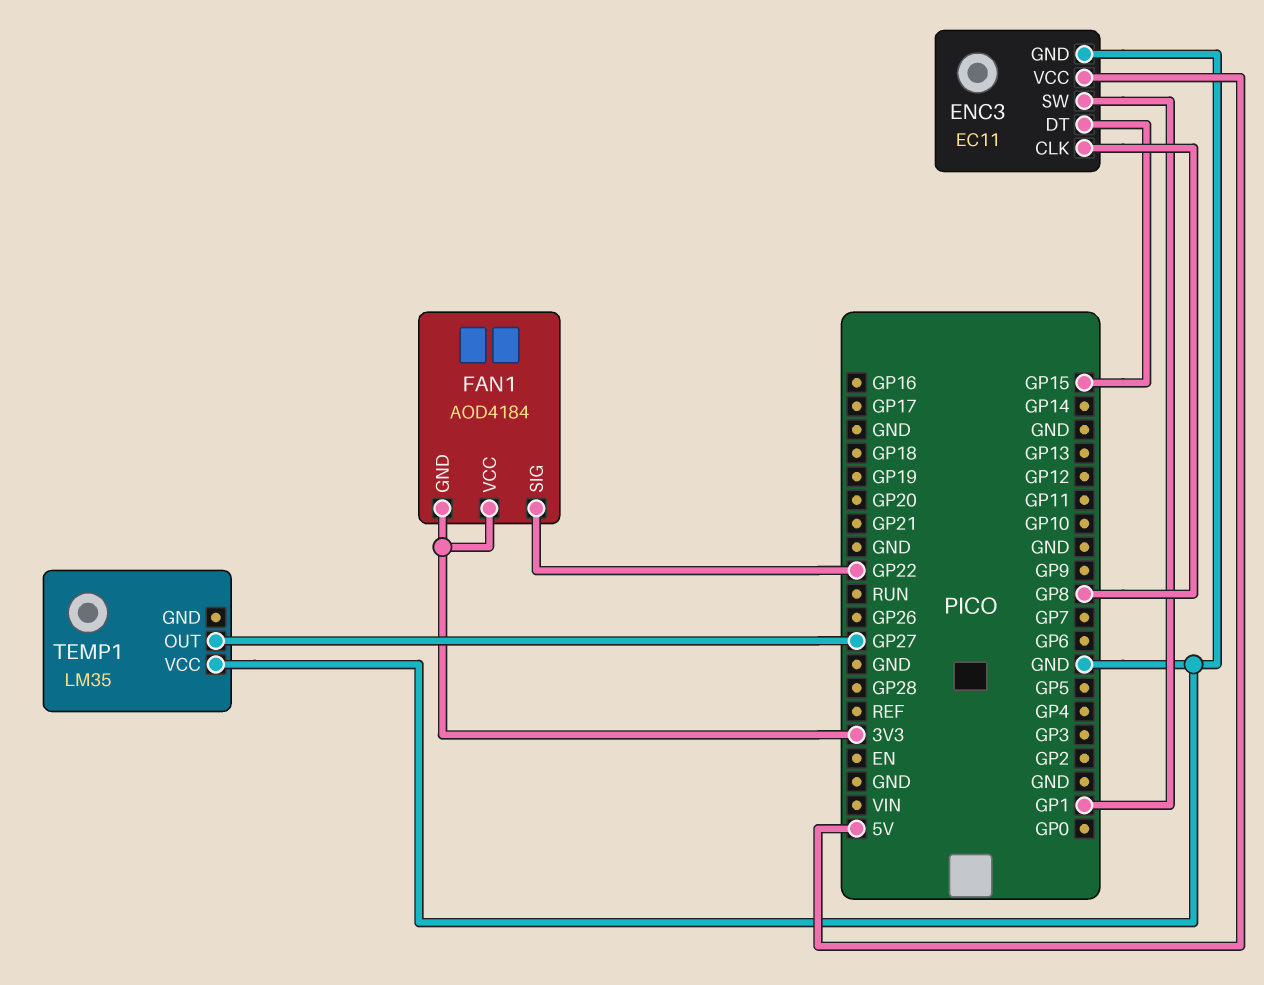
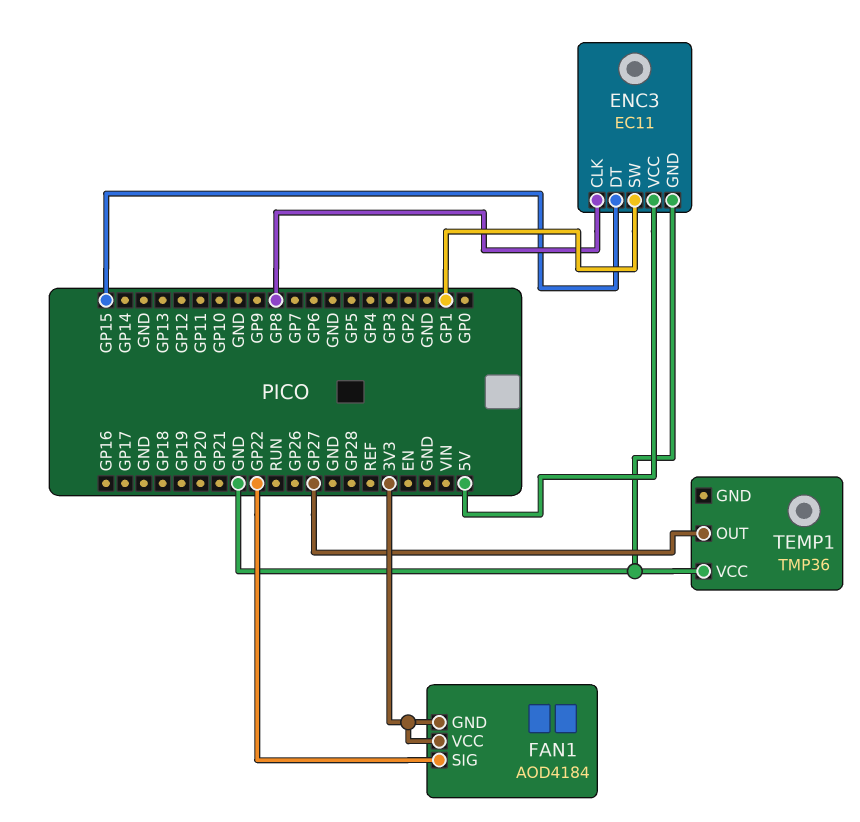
TEMP1: LM35 -> TMP36

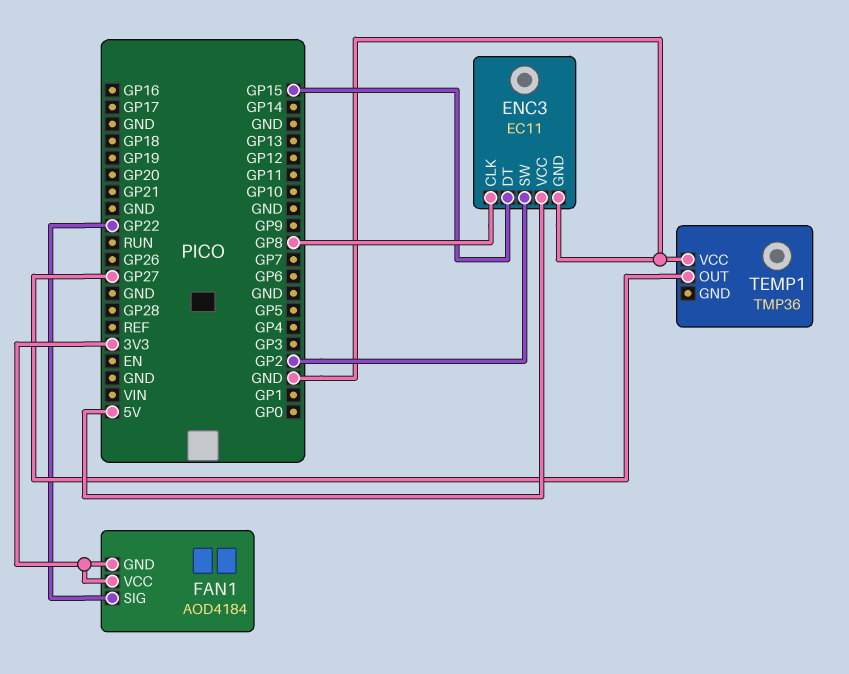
ENC3 pin SW: GP1 -> GP2

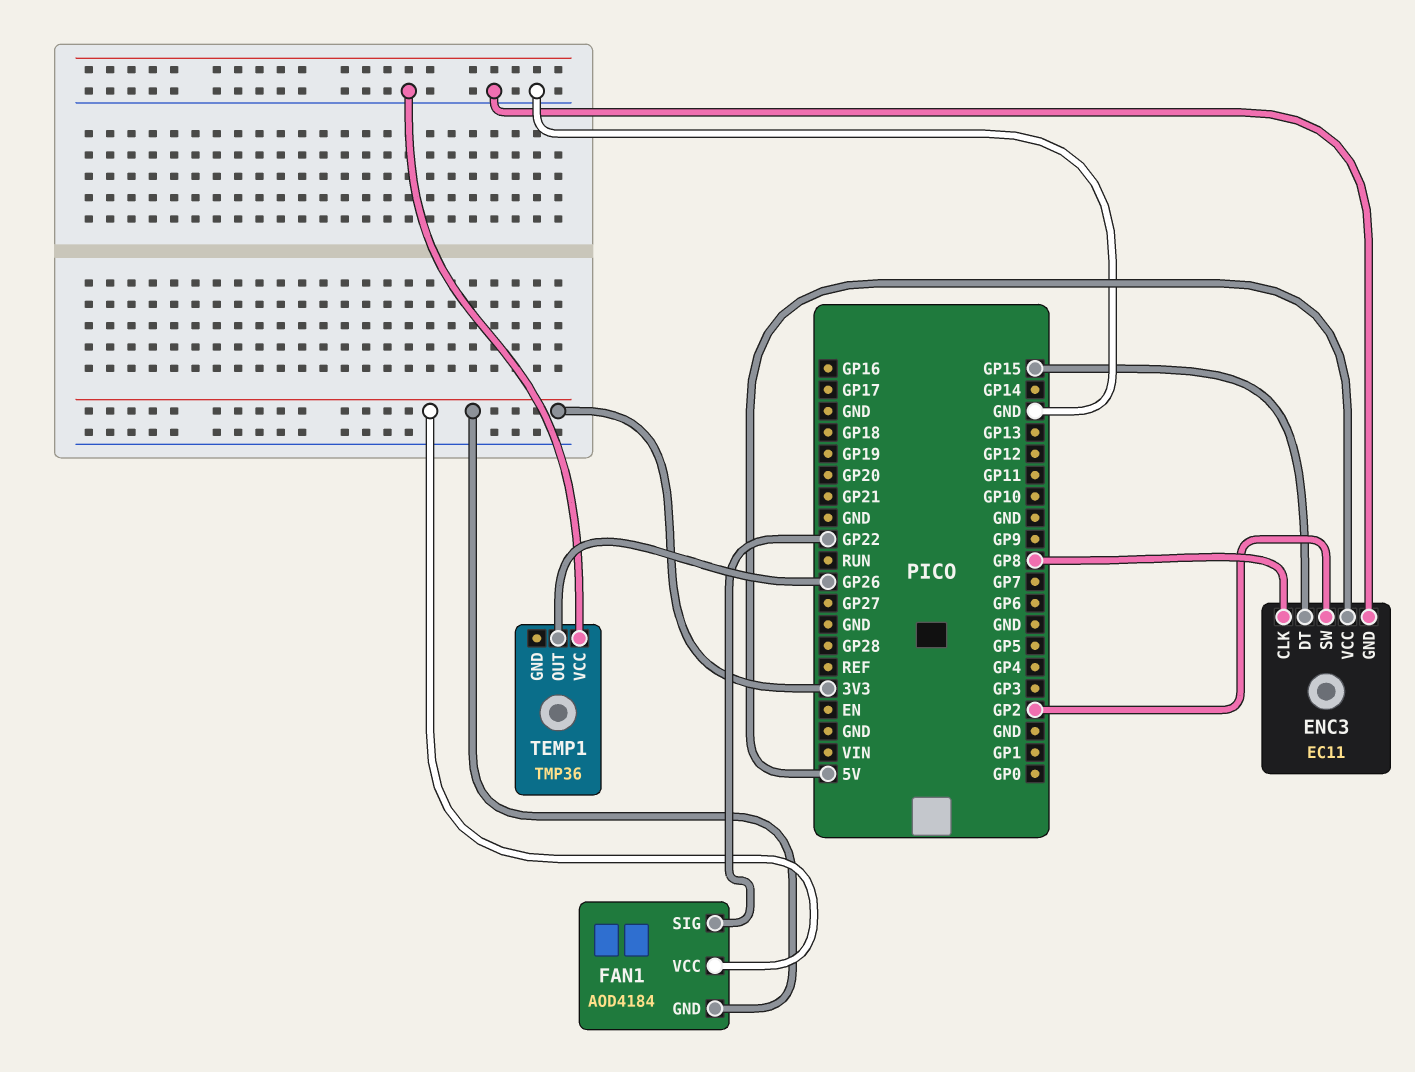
TEMP1 pin OUT: GP27 -> GP26

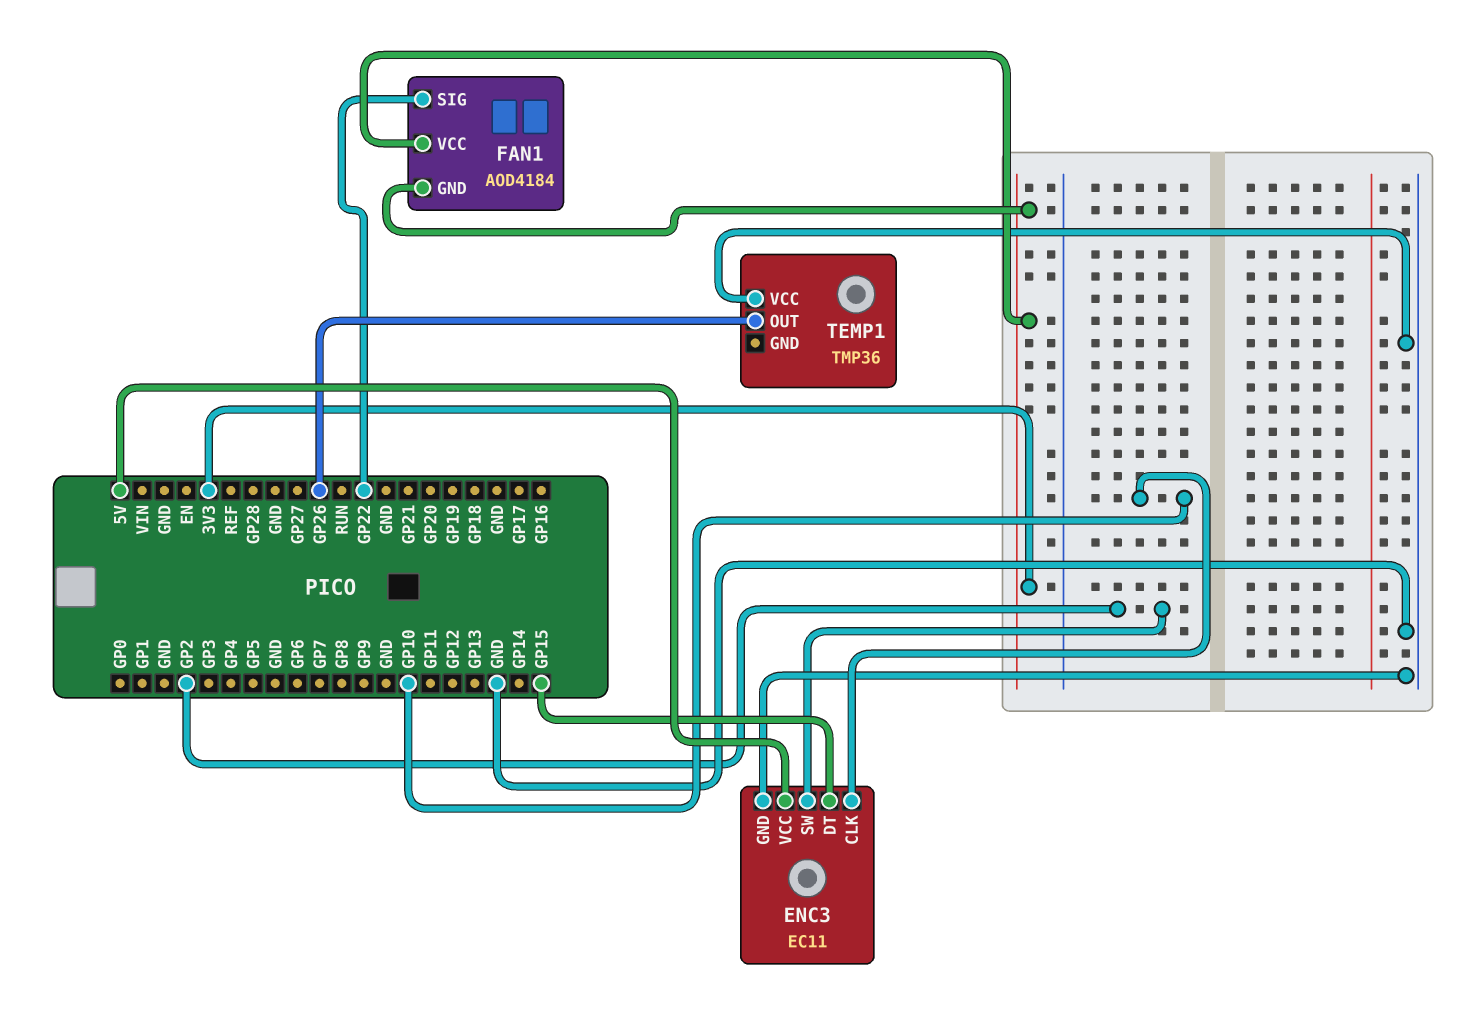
ENC3 pin CLK: GP8 -> GP10

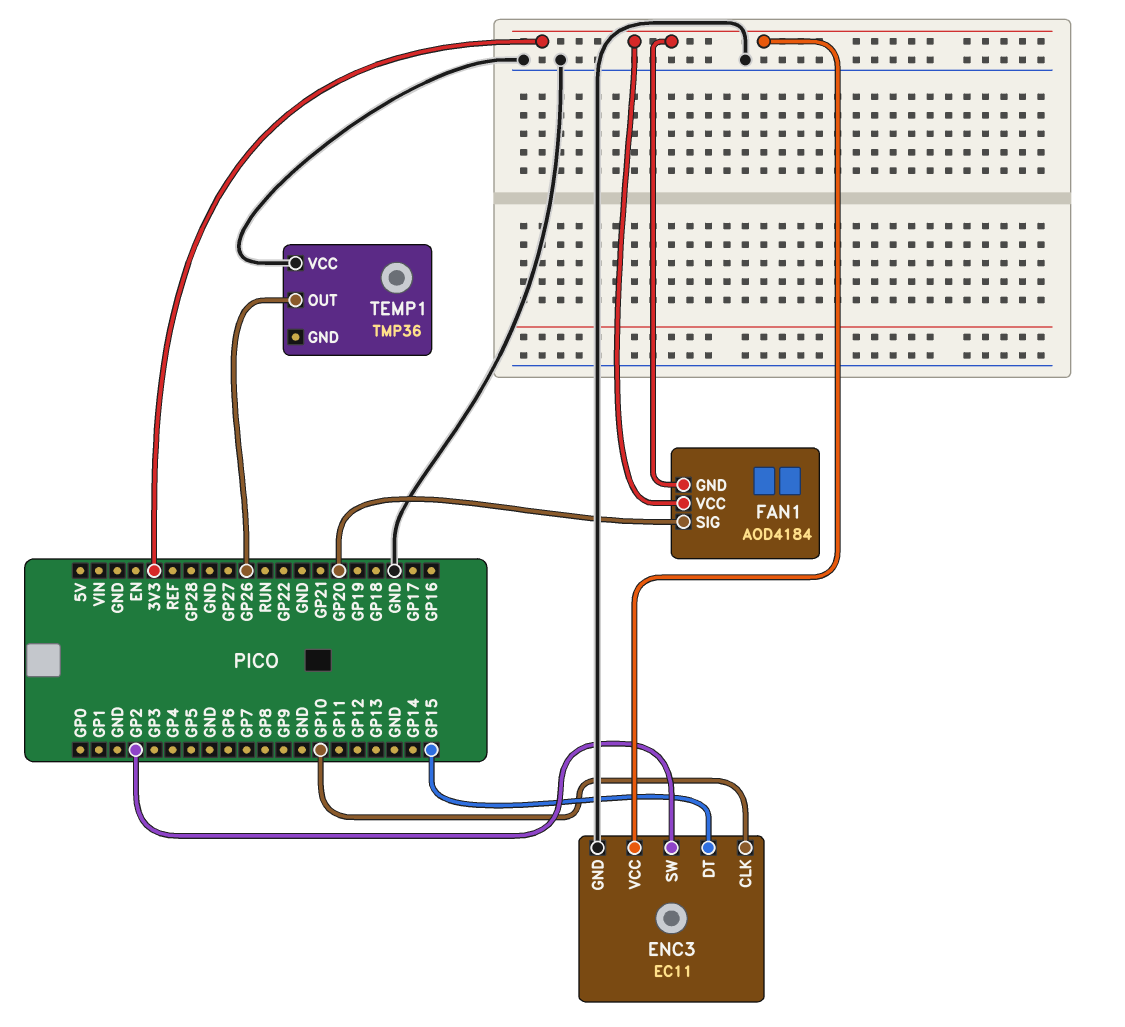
ENC3 pin VCC: 5V -> 3V3
FAN1 pin SIG: GP22 -> GP20

